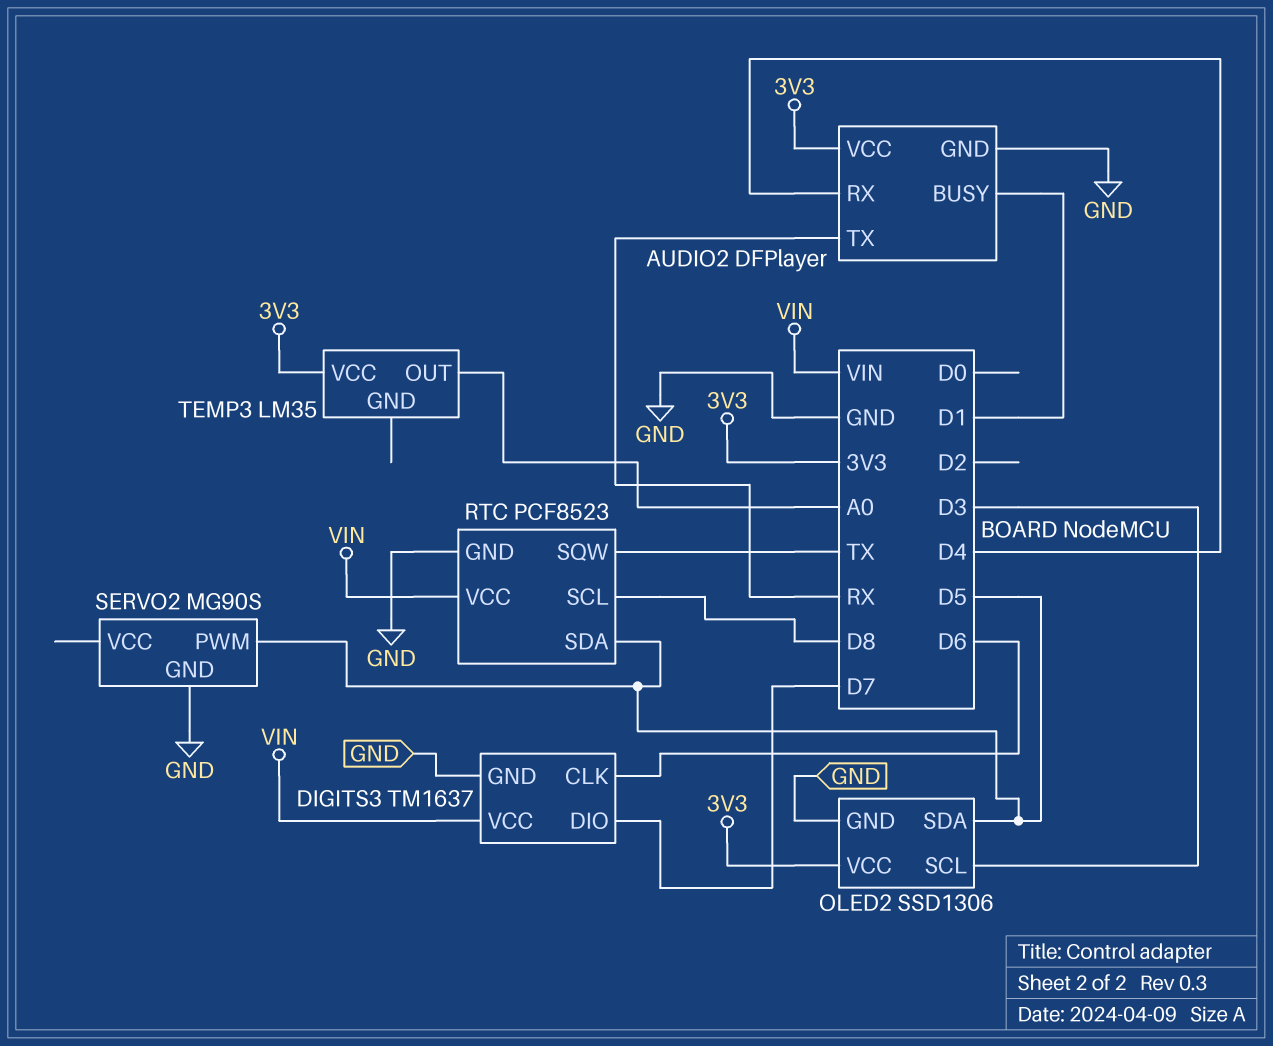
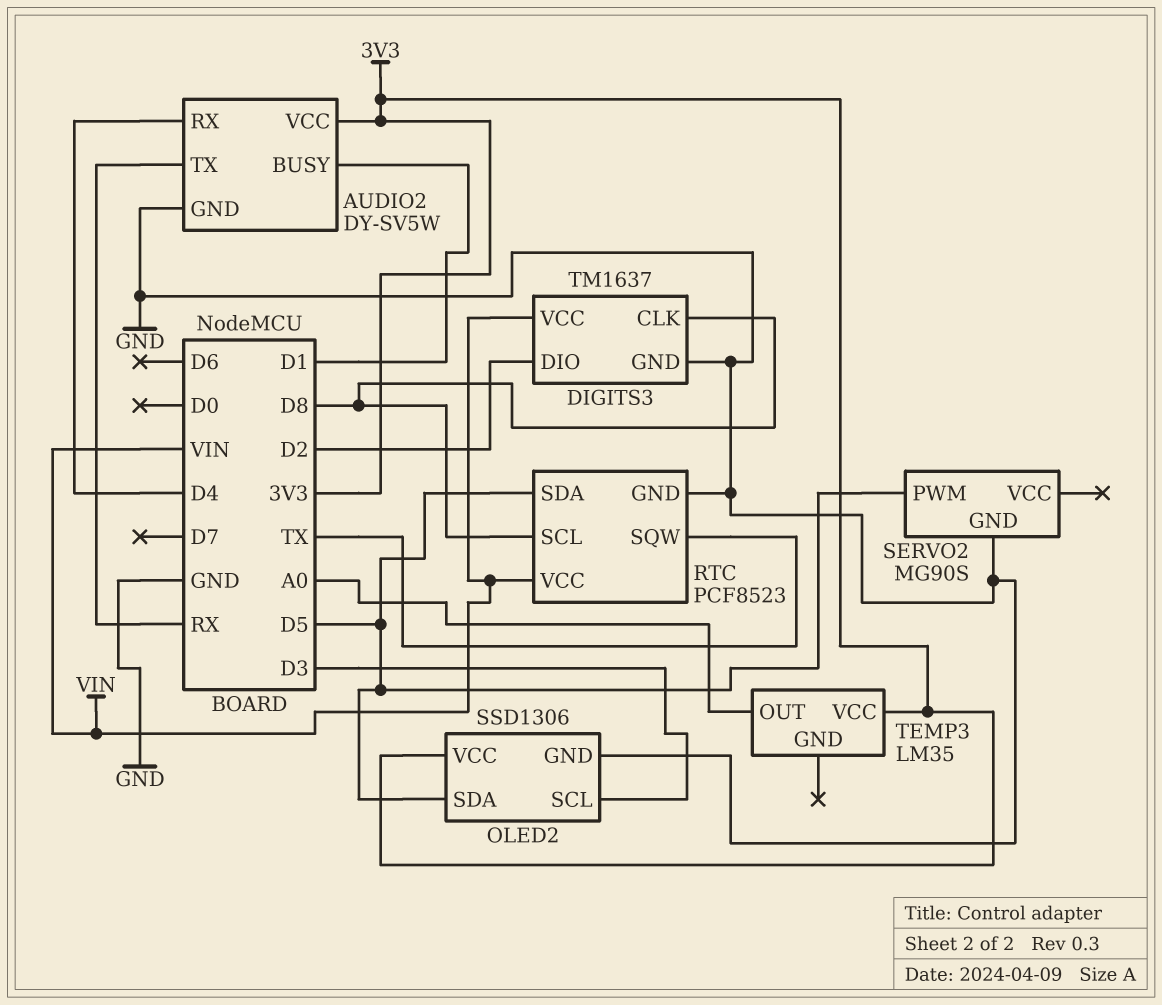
AUDIO2: DFPlayer -> DY-SV5W
DIGITS3 pin CLK: D6 -> D8
DIGITS3 pin DIO: D7 -> D2

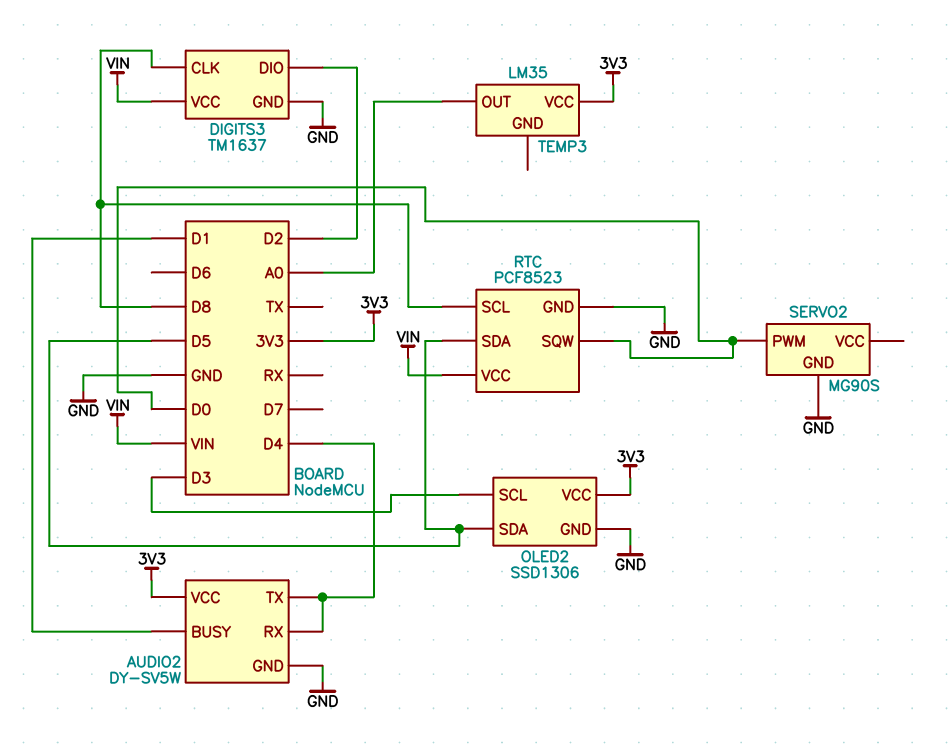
AUDIO2 pin TX: RX -> D4
RTC pin SQW: TX -> D0
SERVO2 pin PWM: D5 -> D0

